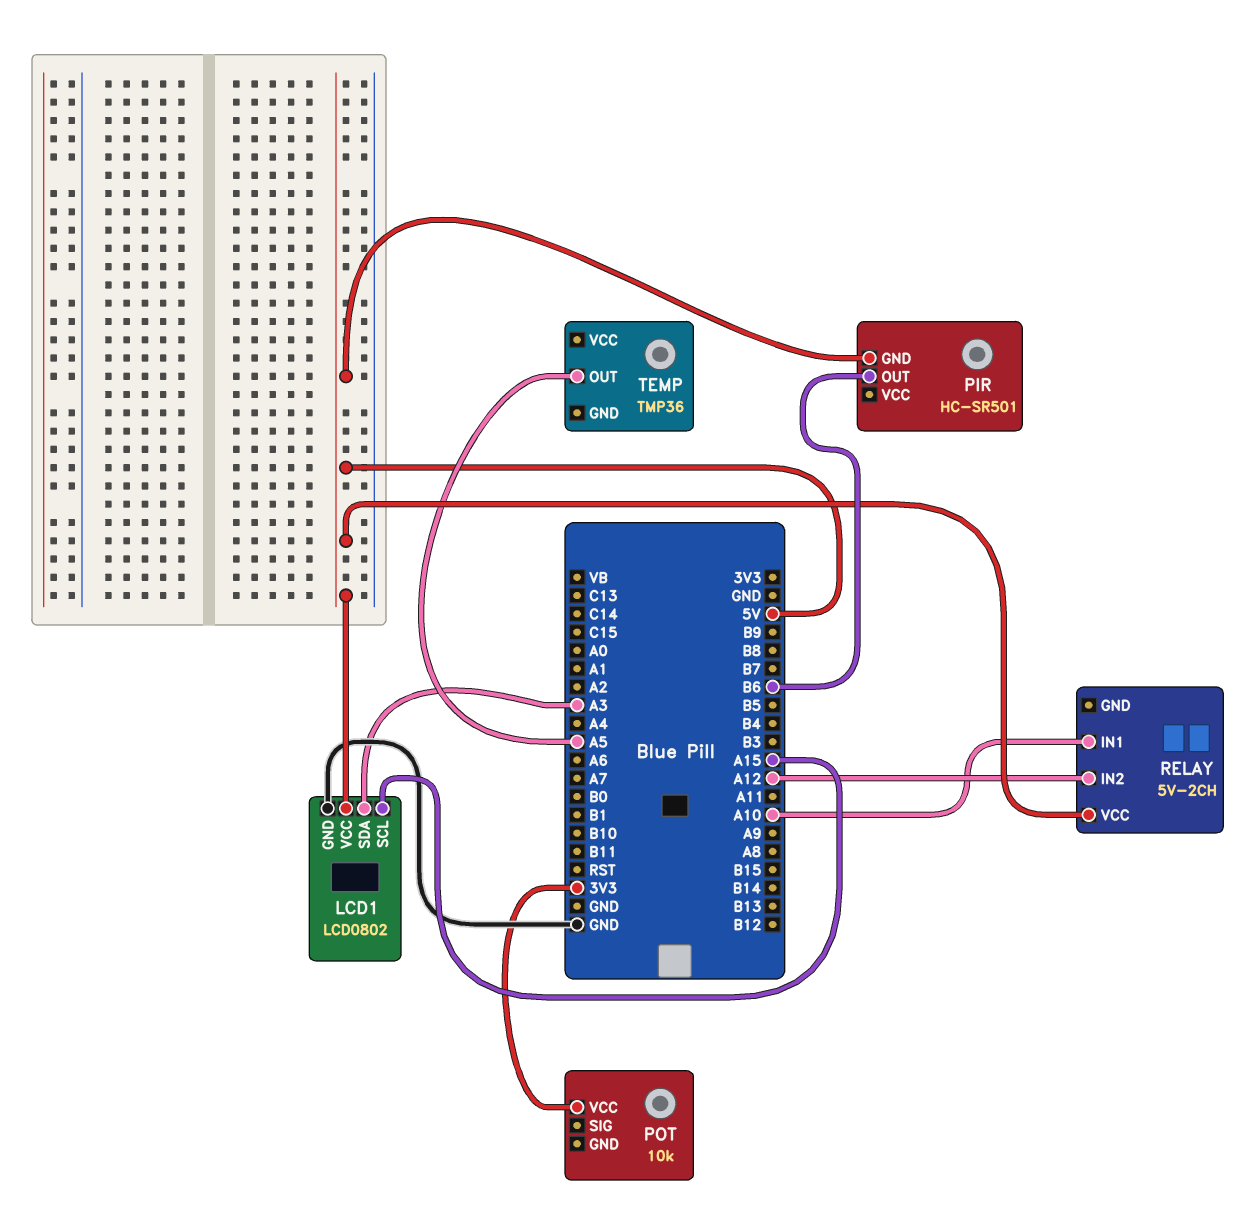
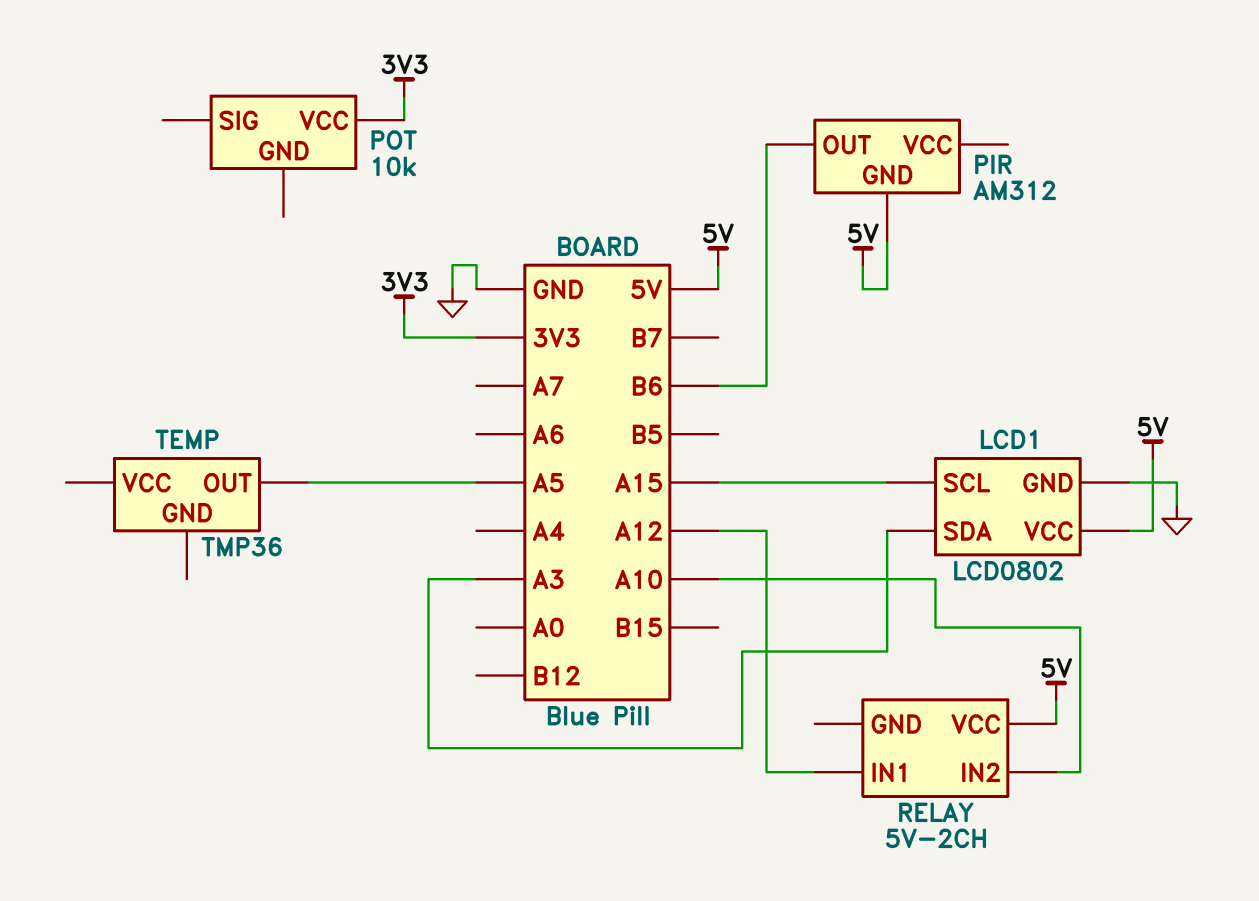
PIR: HC-SR501 -> AM312
RELAY pin IN1: A10 -> A12
RELAY pin IN2: A12 -> A10

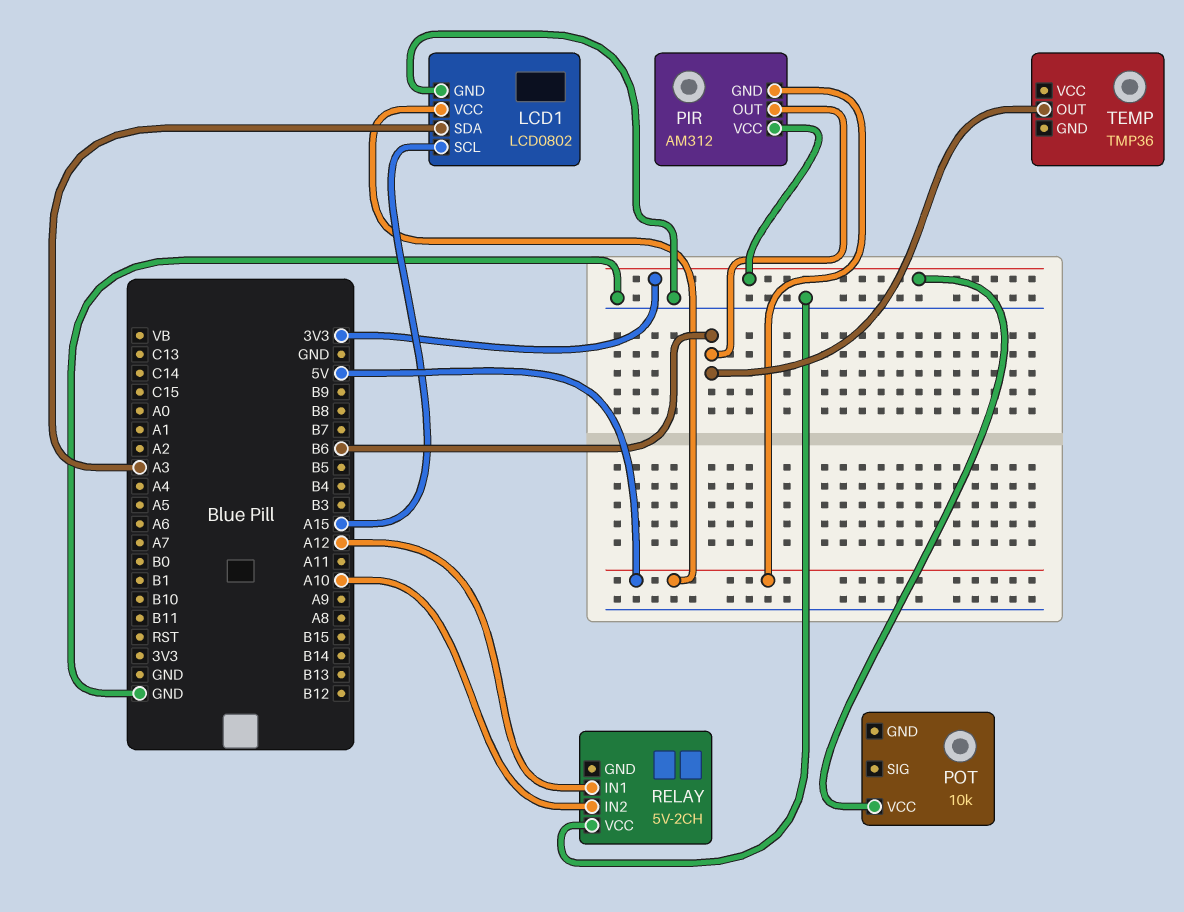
PIR pin VCC: none -> 3V3
RELAY pin VCC: 5V -> GND
TEMP pin OUT: A5 -> B6

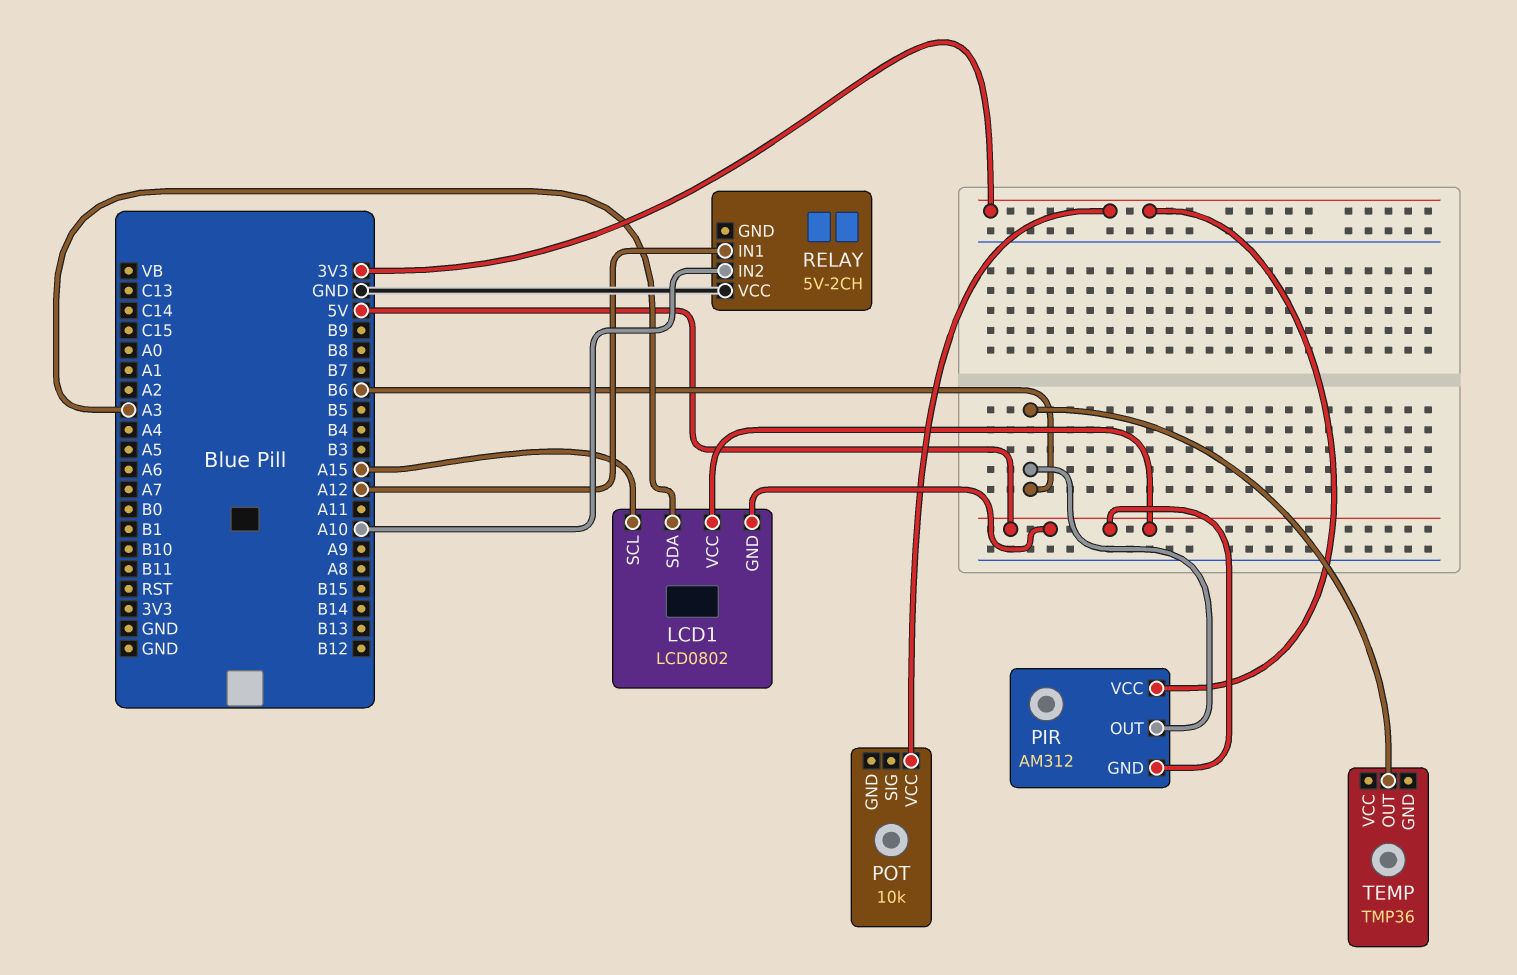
LCD1 pin GND: GND -> 5V

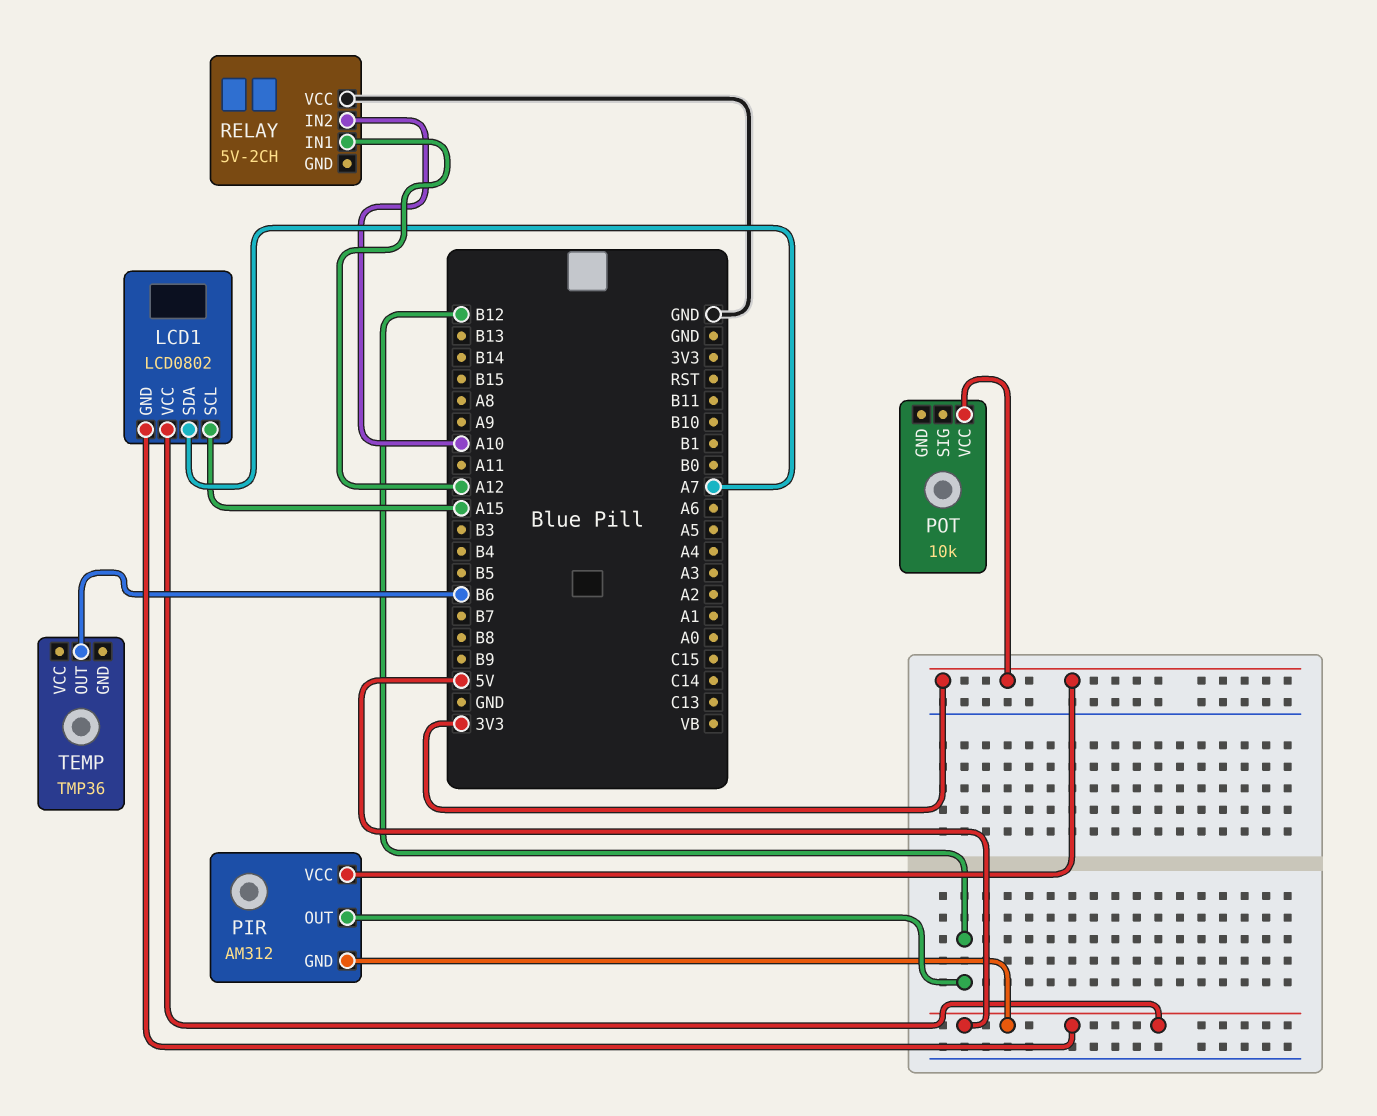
LCD1 pin SDA: A3 -> A7
PIR pin OUT: B6 -> B12

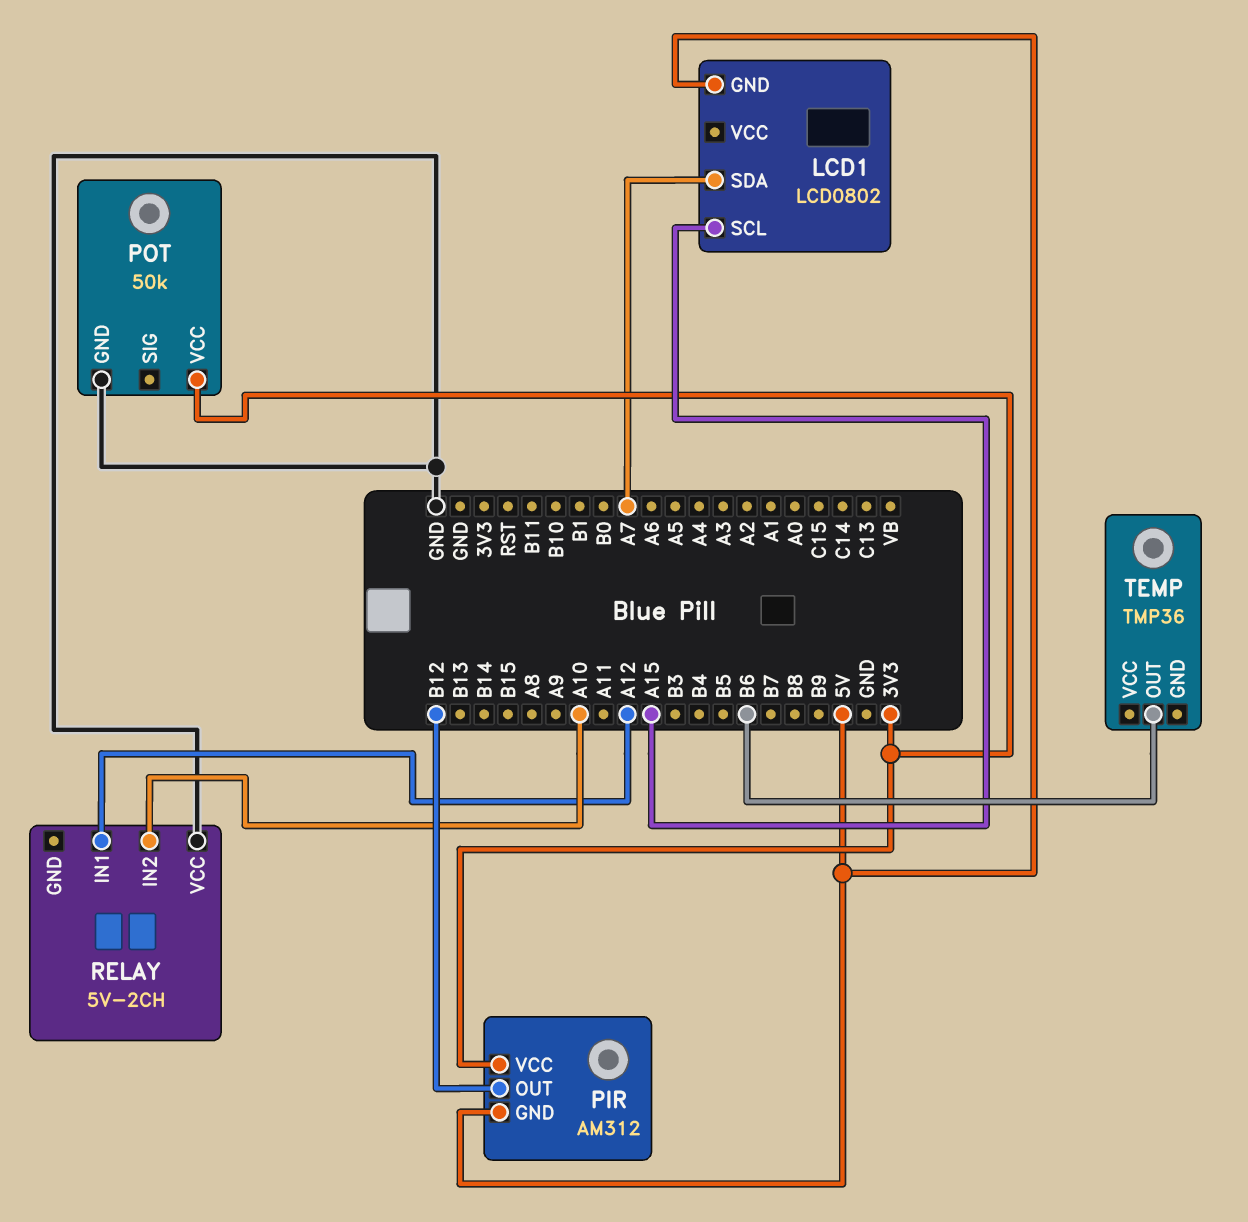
LCD1 pin VCC: 5V -> none
POT: 10k -> 50k
POT pin GND: none -> GND

